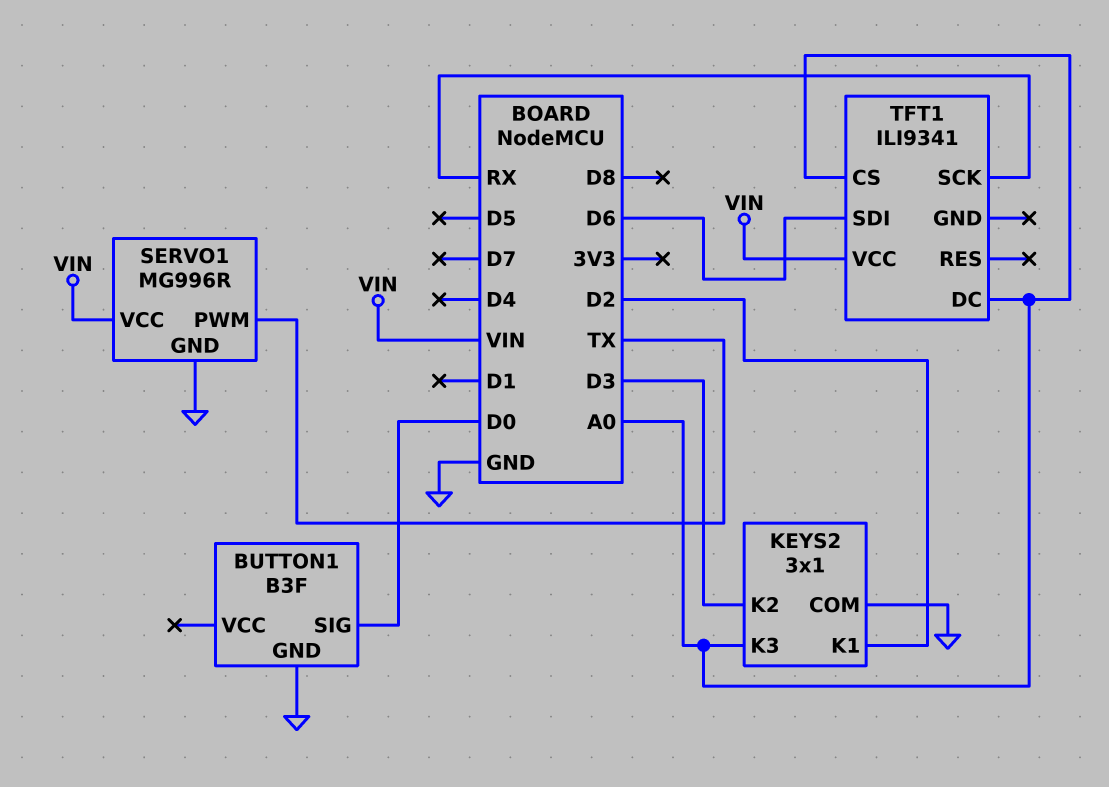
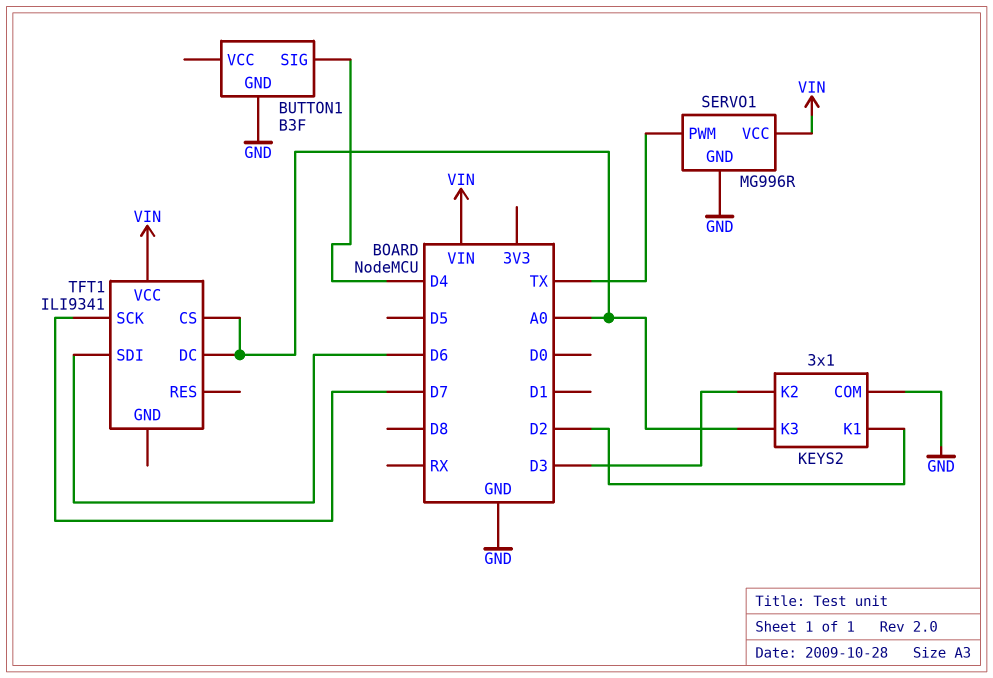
BUTTON1 pin SIG: D0 -> D4
TFT1 pin SCK: RX -> D7

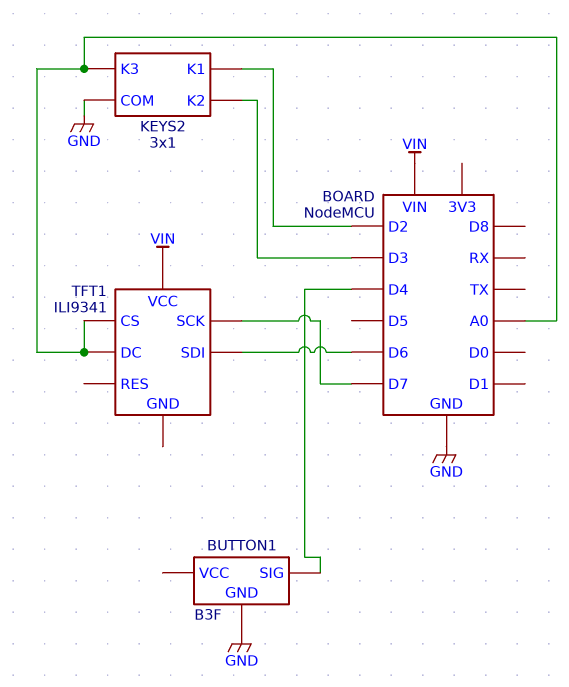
SERVO1: MG996R -> none
SERVO1 pin GND: GND -> none
SERVO1 pin PWM: TX -> none
SERVO1 pin VCC: VIN -> none

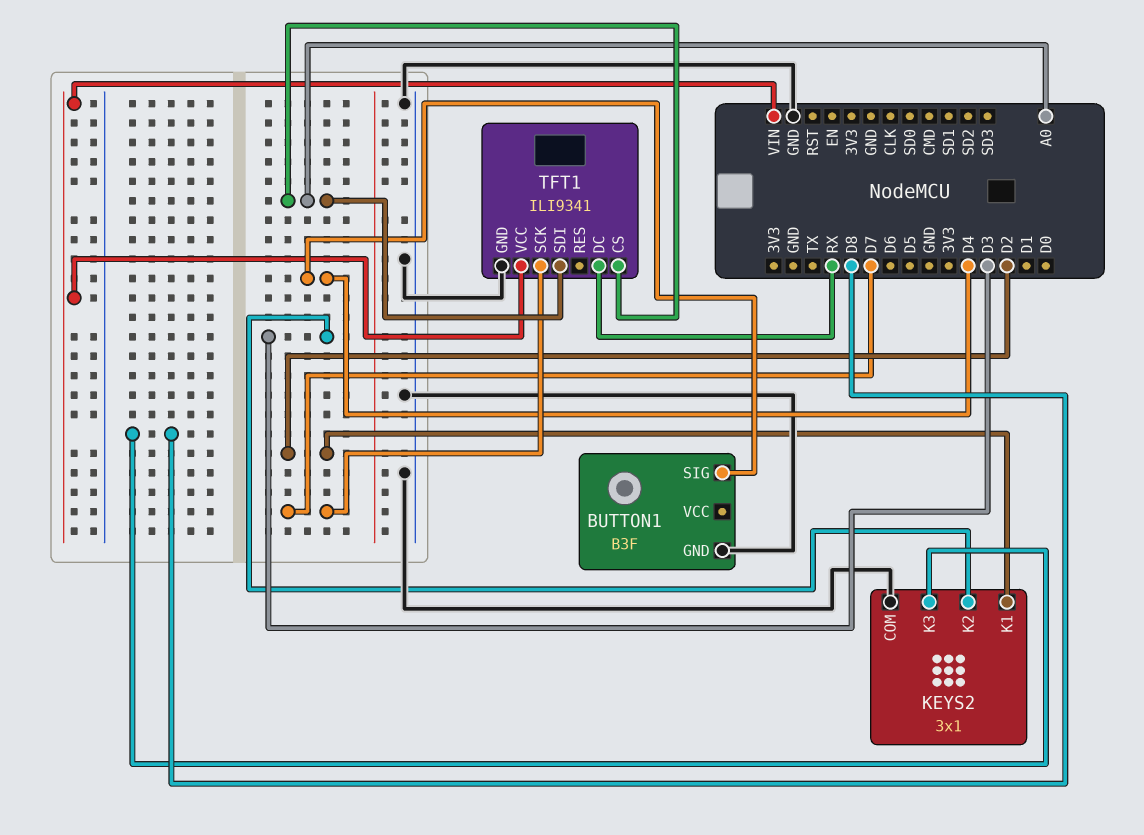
KEYS2 pin K3: A0 -> D8
TFT1 pin DC: A0 -> RX
TFT1 pin GND: none -> GND
TFT1 pin SDI: D6 -> A0

